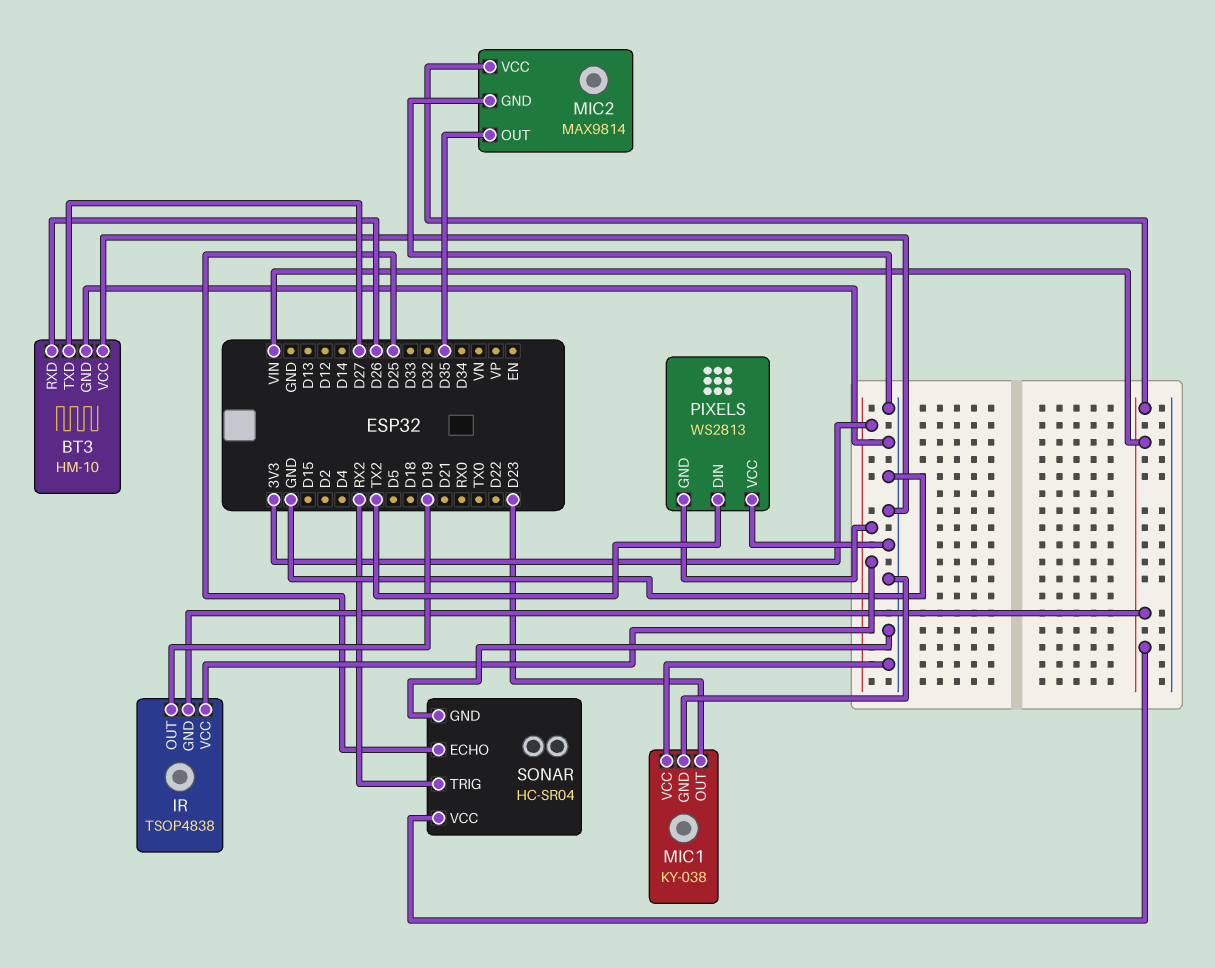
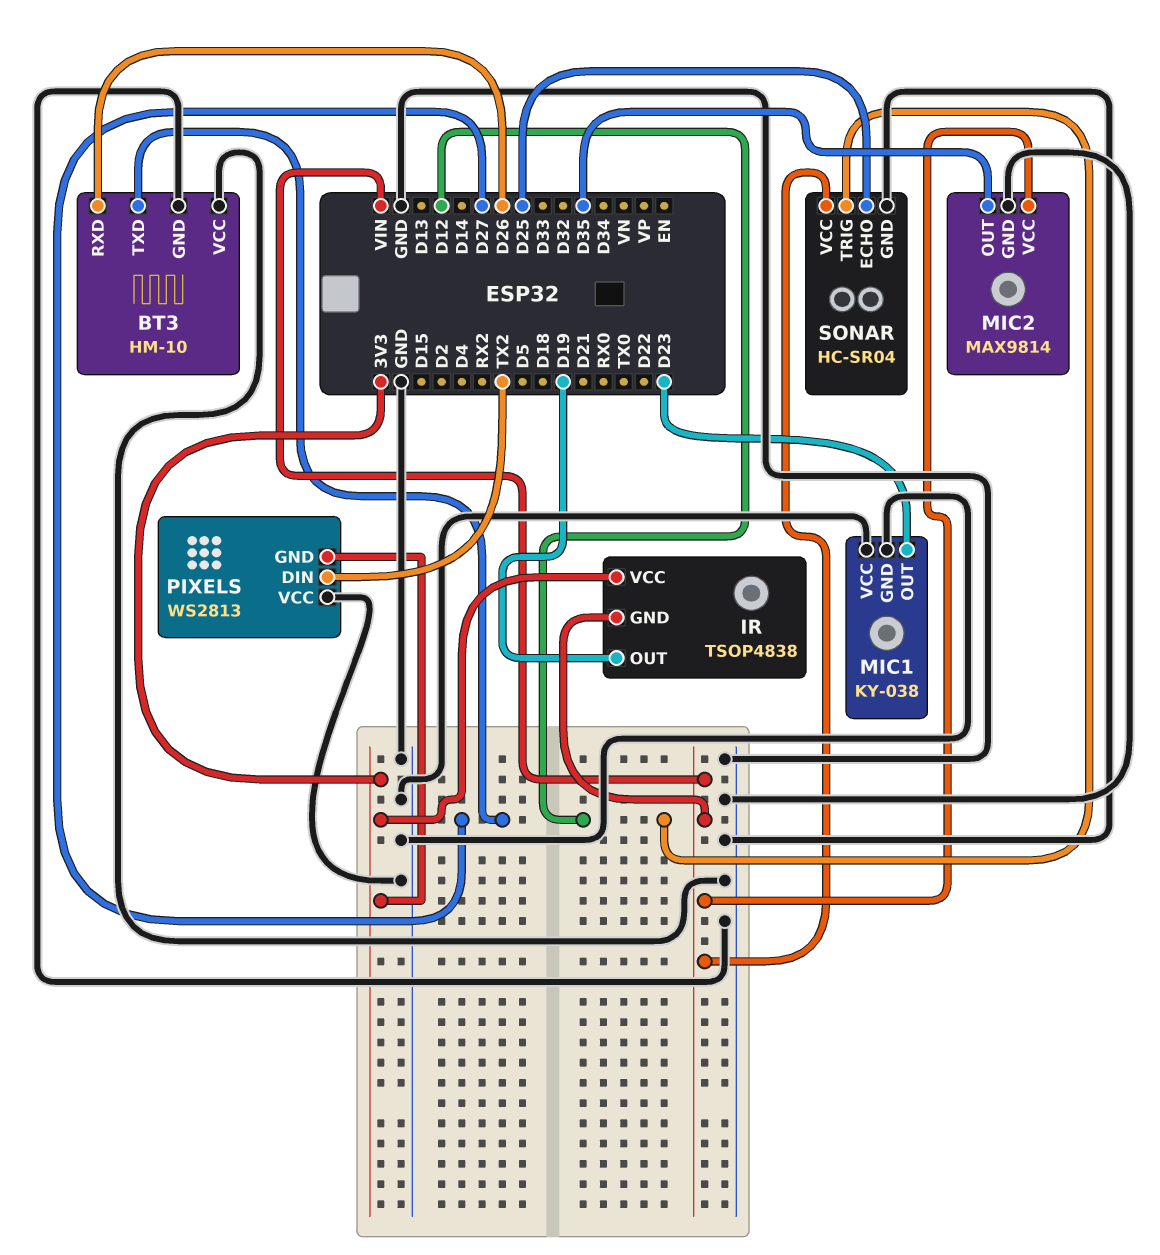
SONAR pin TRIG: RX2 -> D12

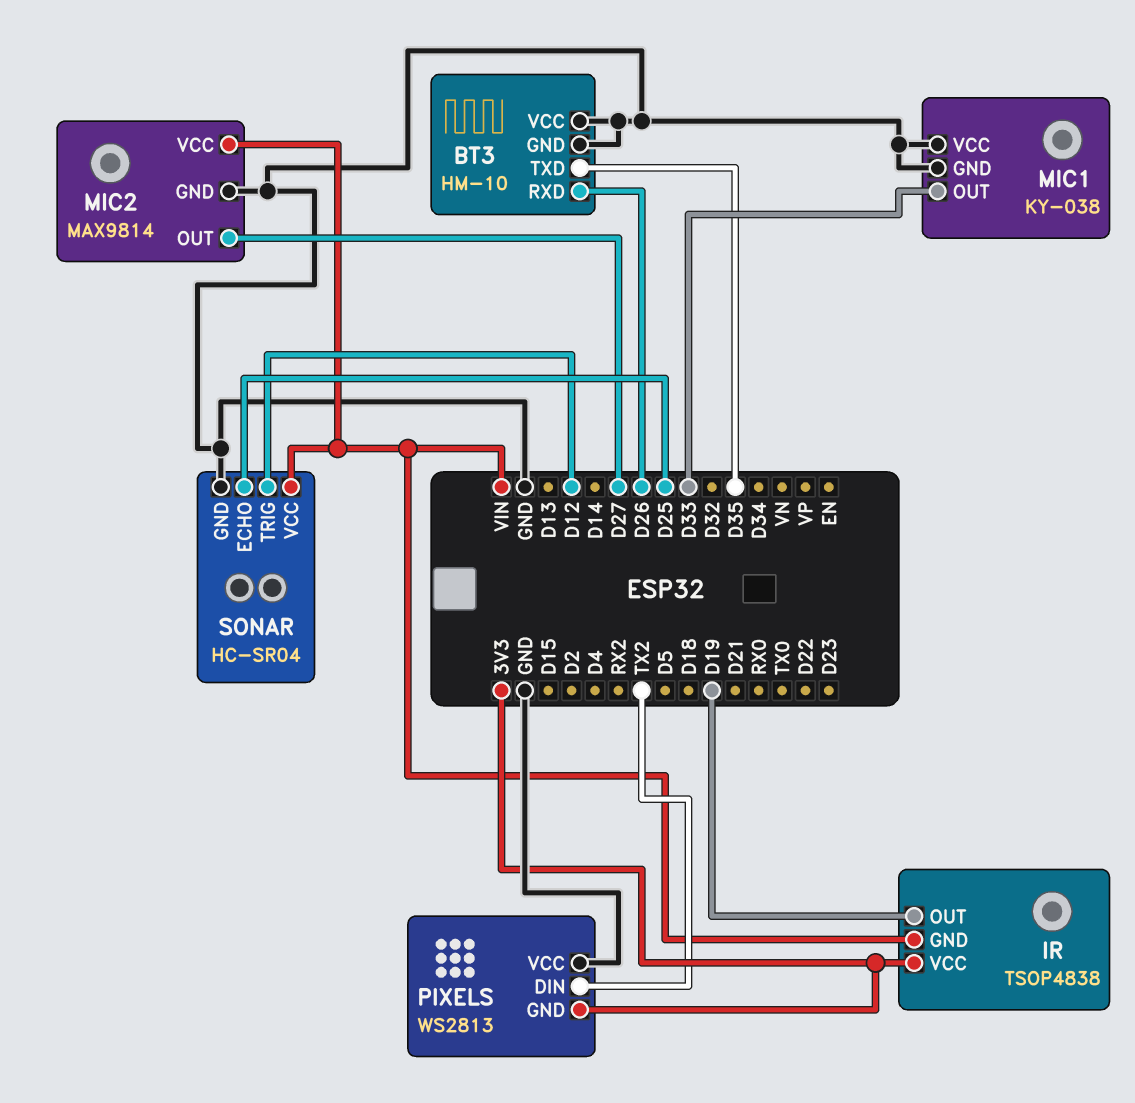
BT3 pin TXD: D27 -> D35
MIC1 pin OUT: D23 -> D33
MIC2 pin OUT: D35 -> D27

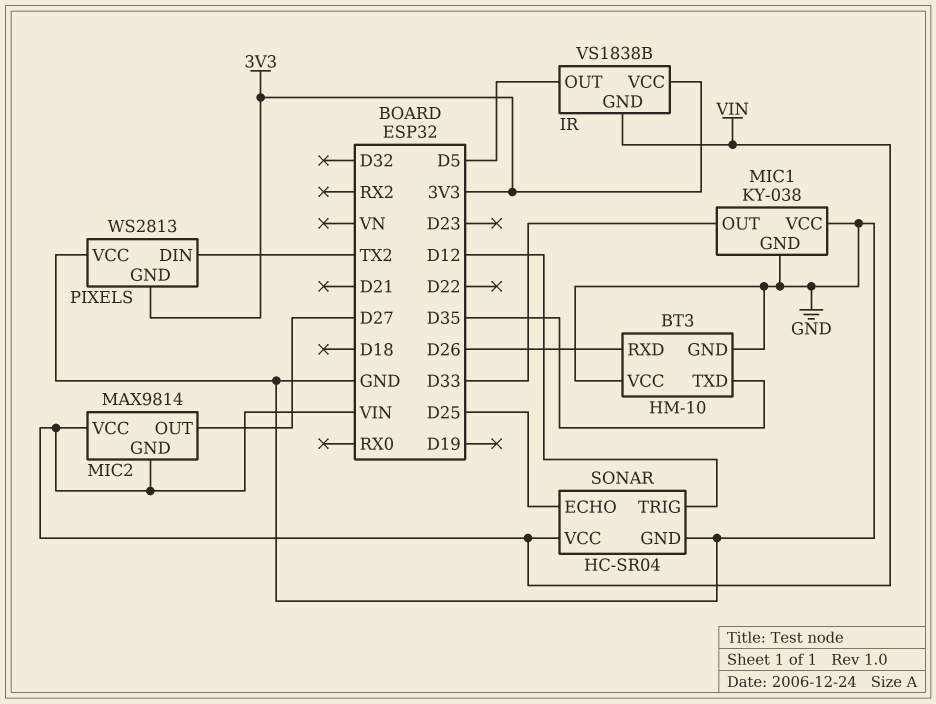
IR: TSOP4838 -> VS1838B
IR pin OUT: D19 -> D5
MIC2 pin GND: GND -> VIN

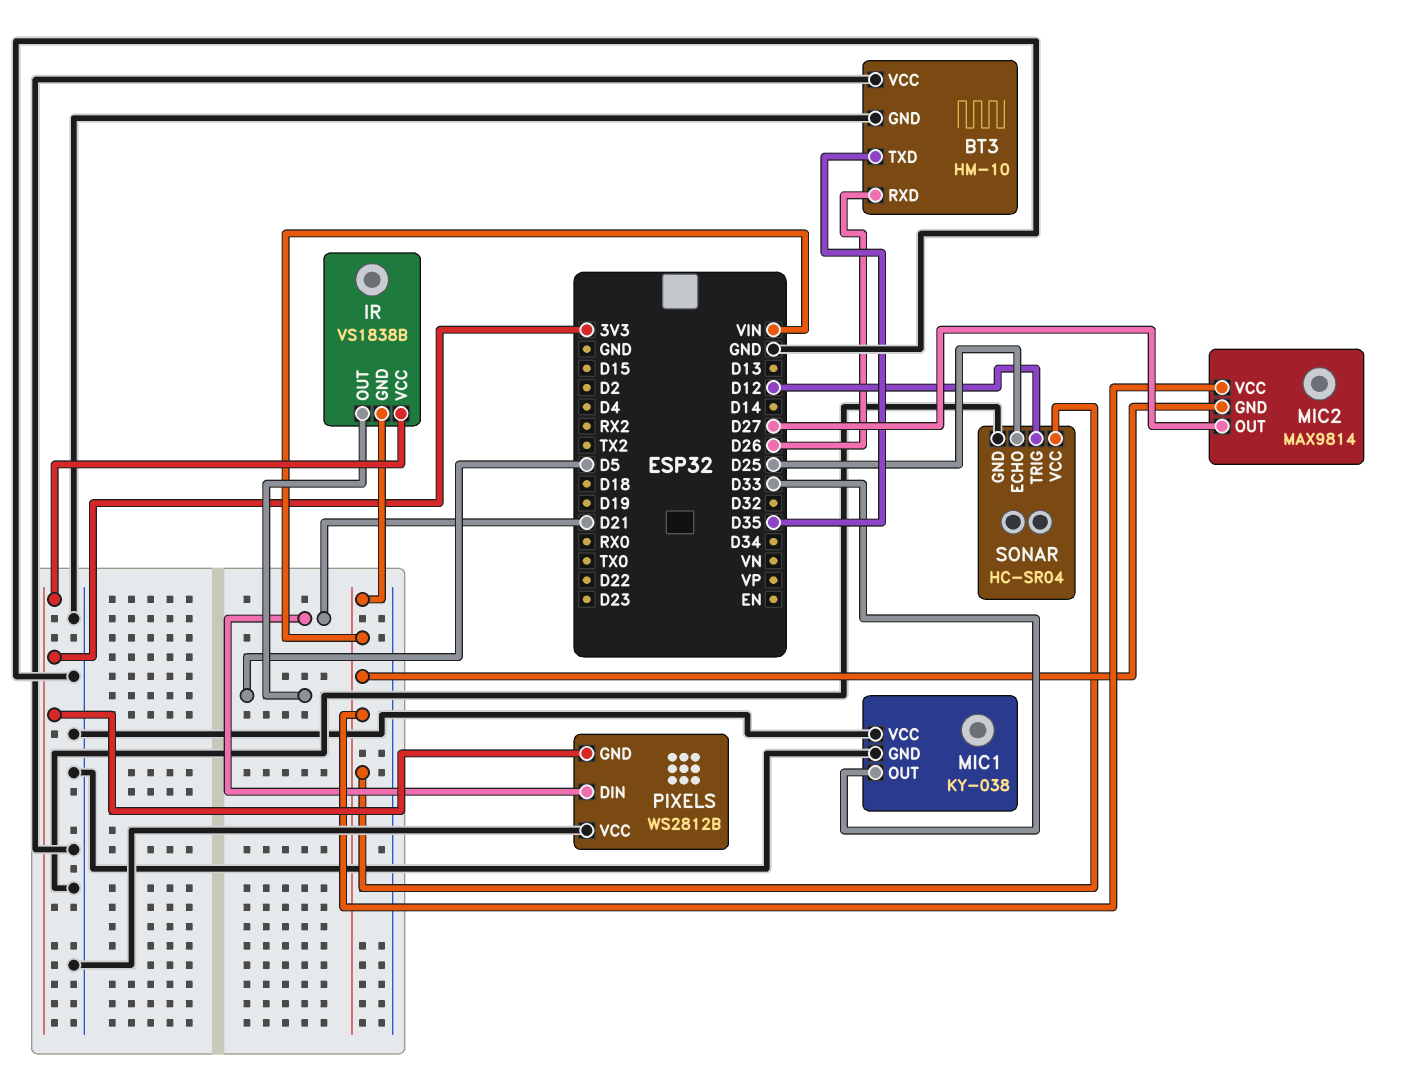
PIXELS: WS2813 -> WS2812B
PIXELS pin DIN: TX2 -> D21

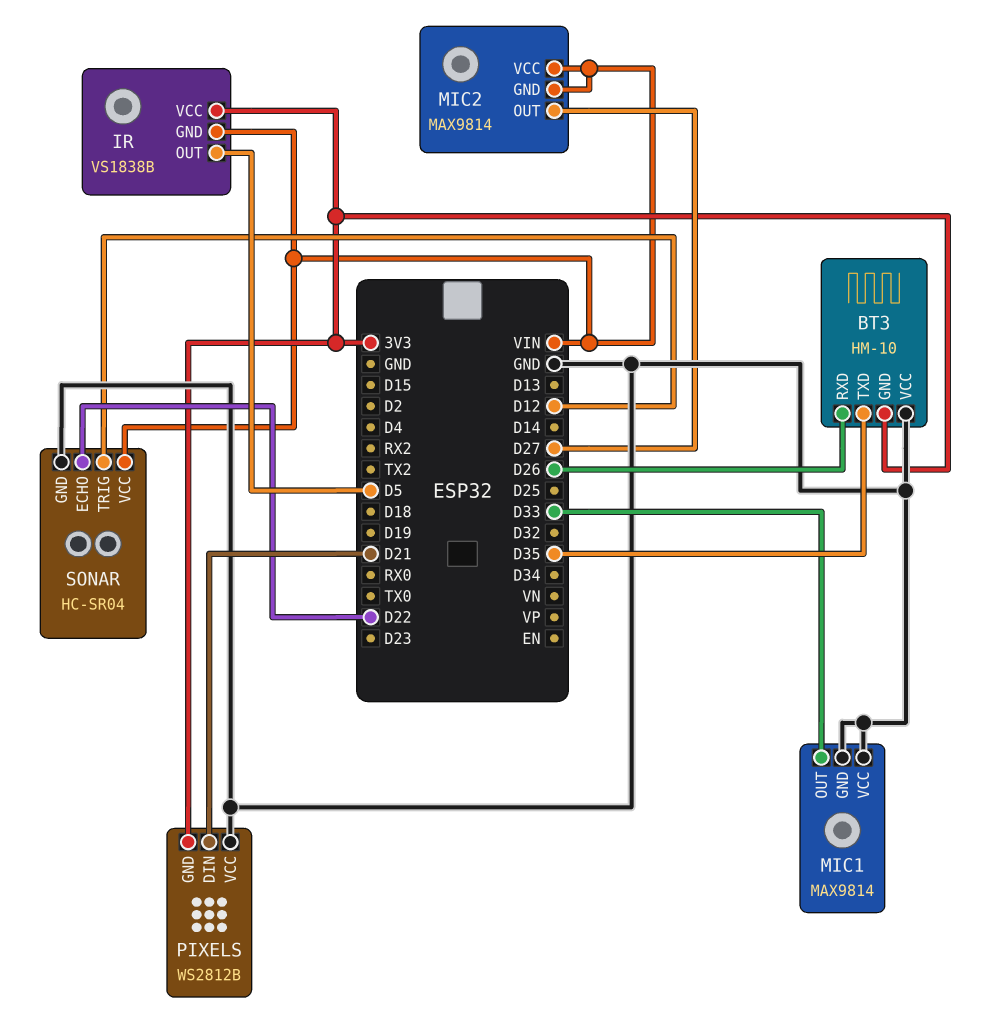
BT3 pin GND: GND -> 3V3
MIC1: KY-038 -> MAX9814
SONAR pin ECHO: D25 -> D22

